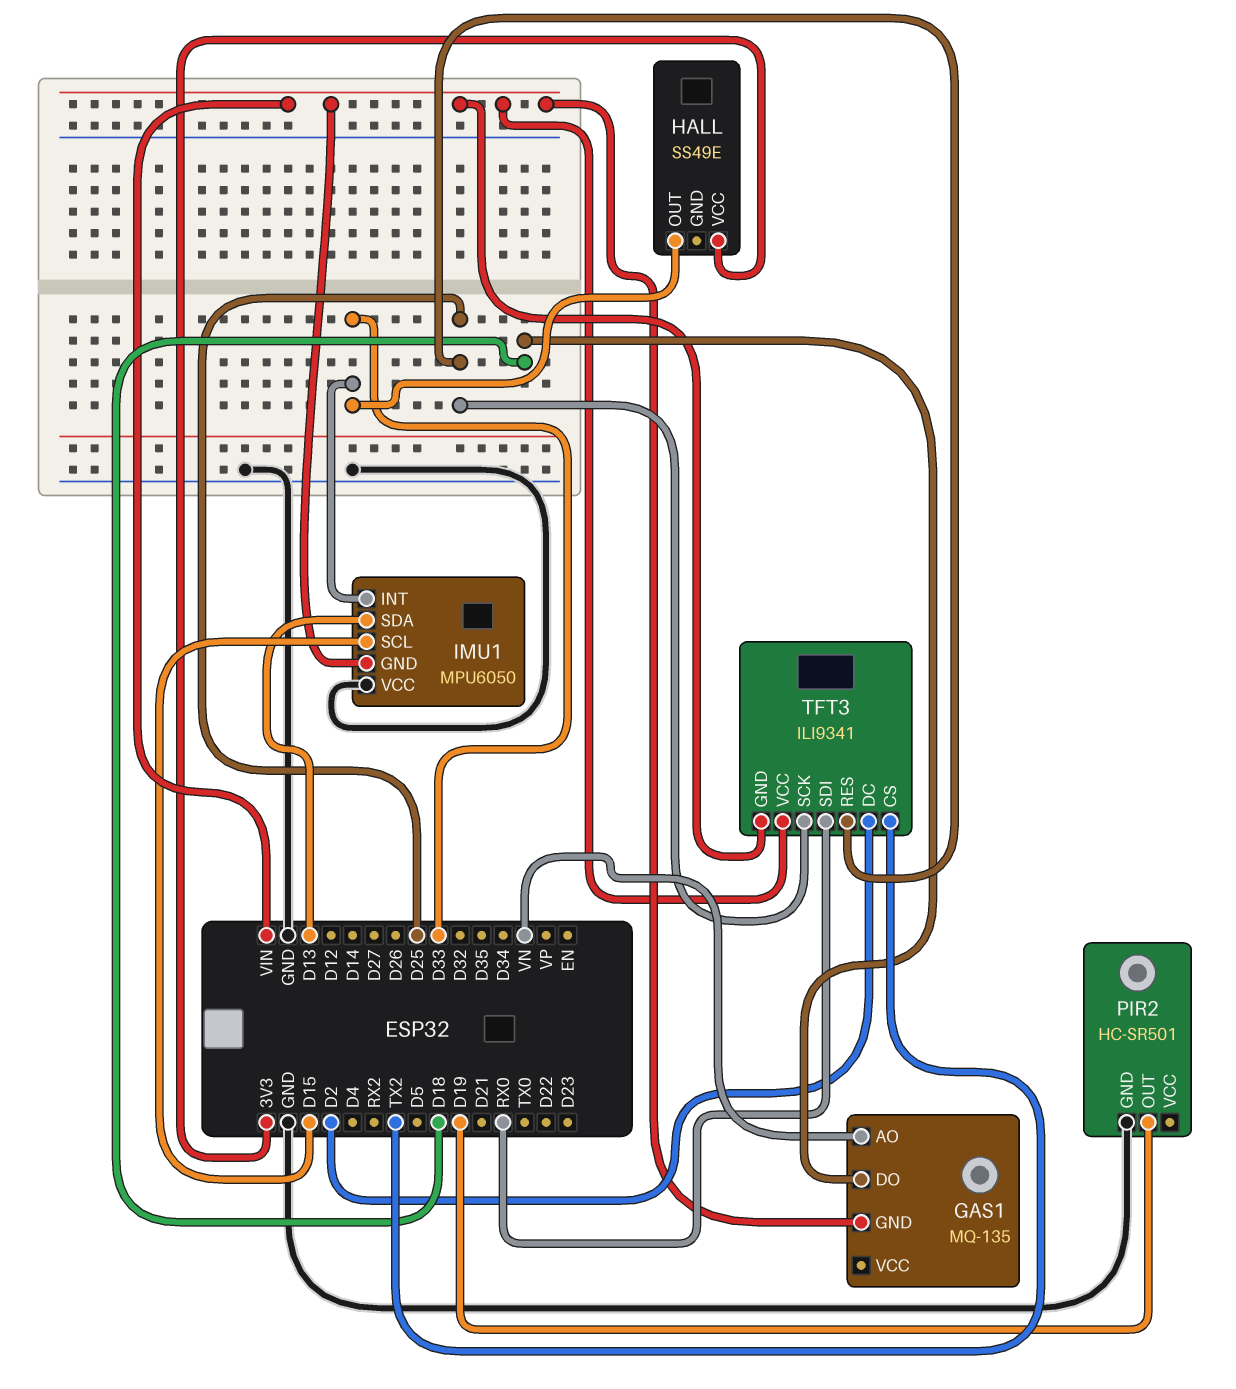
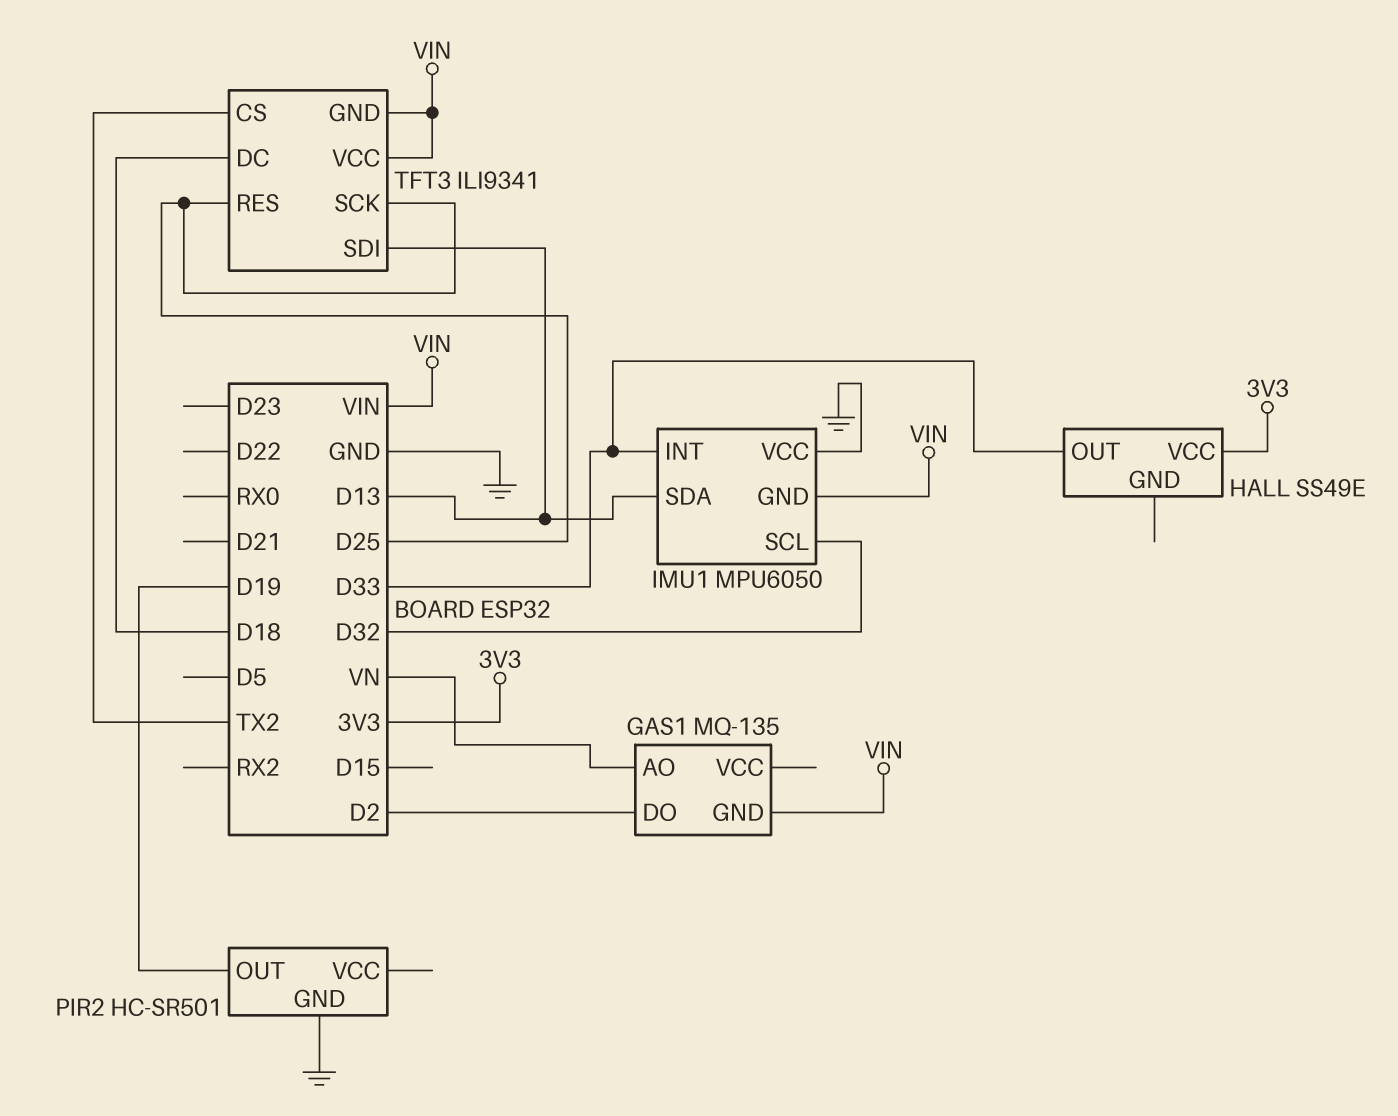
GAS1 pin DO: D18 -> D2
IMU1 pin SCL: D15 -> D32
TFT3 pin DC: D2 -> D18
TFT3 pin SDI: RX0 -> D13

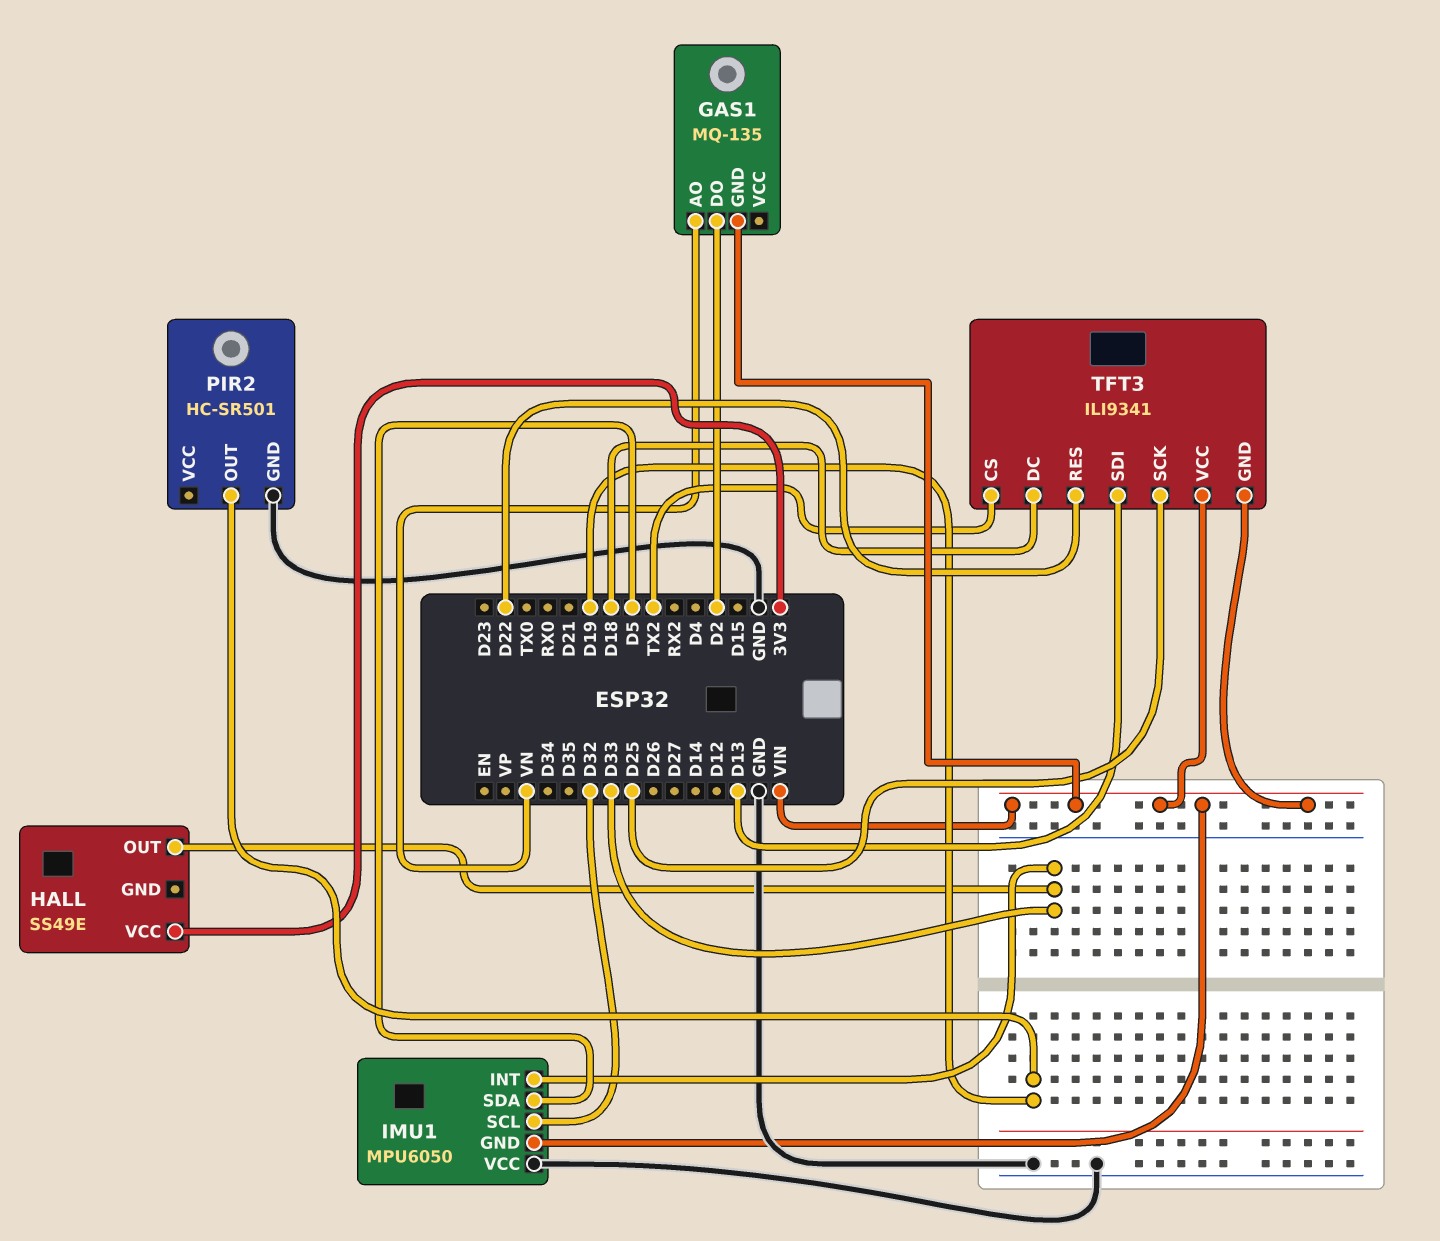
IMU1 pin SDA: D13 -> D5
TFT3 pin RES: D25 -> D22

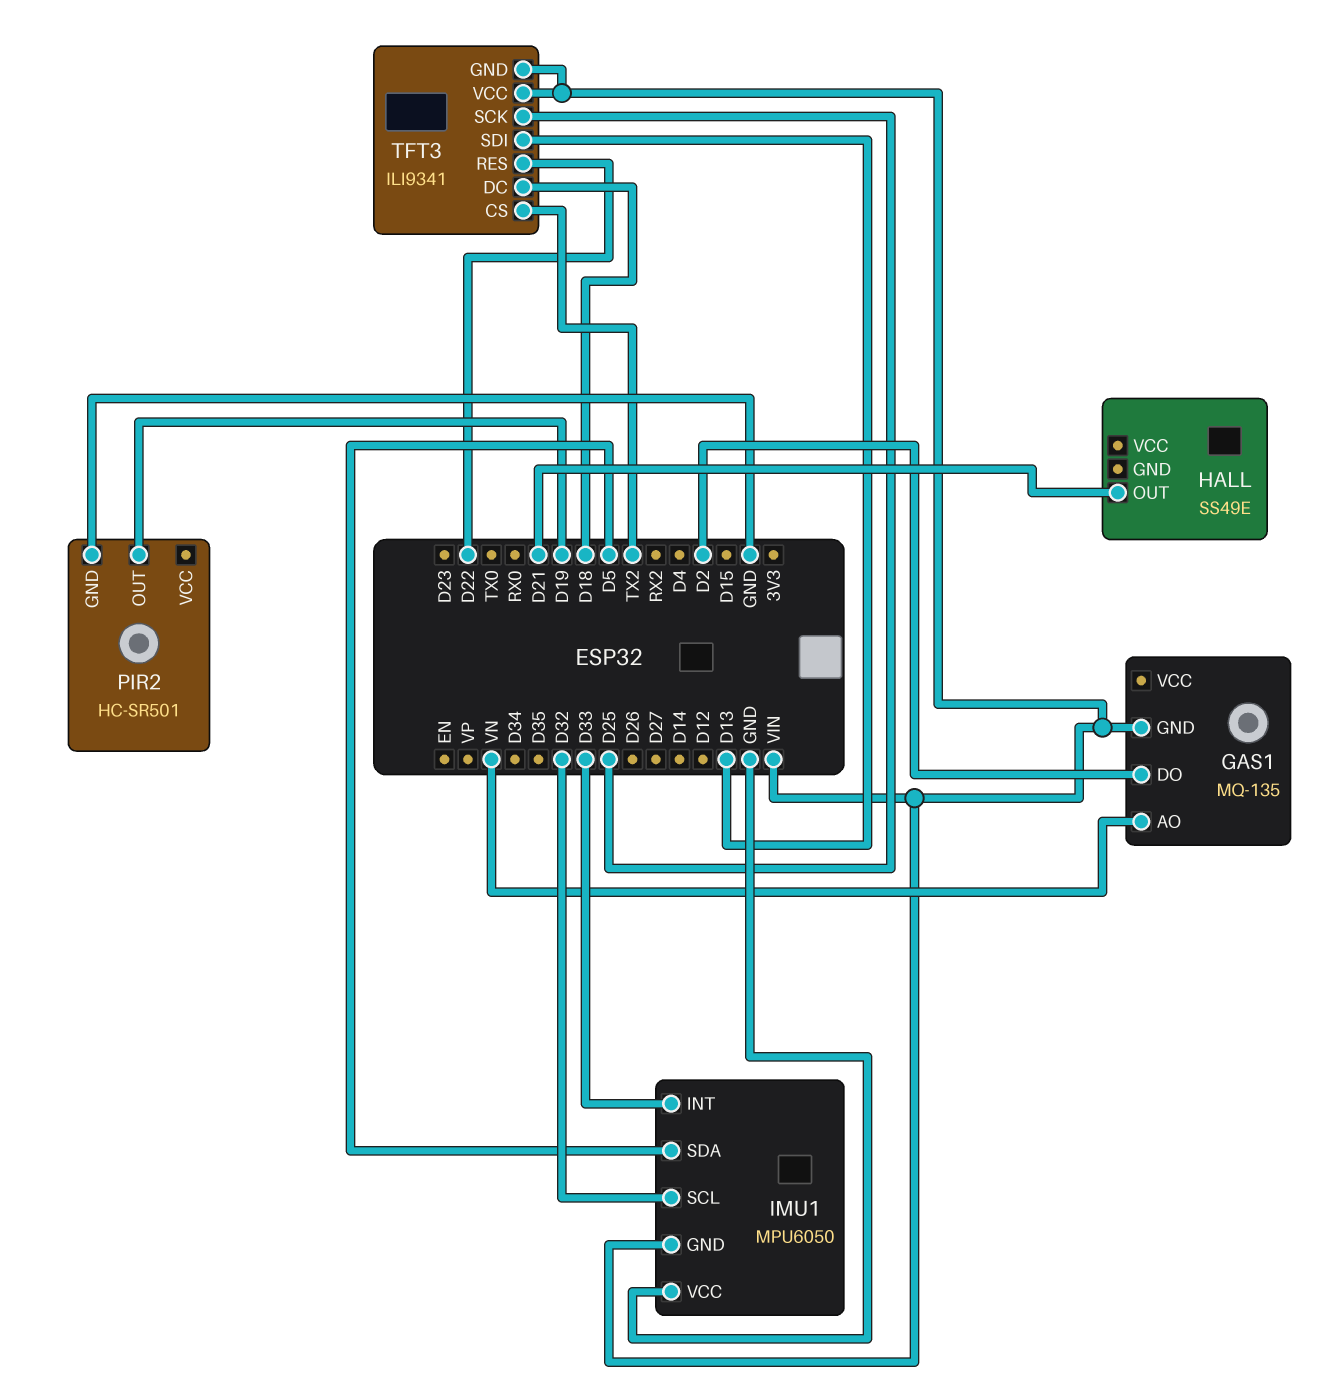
HALL pin OUT: D33 -> D21
HALL pin VCC: 3V3 -> none

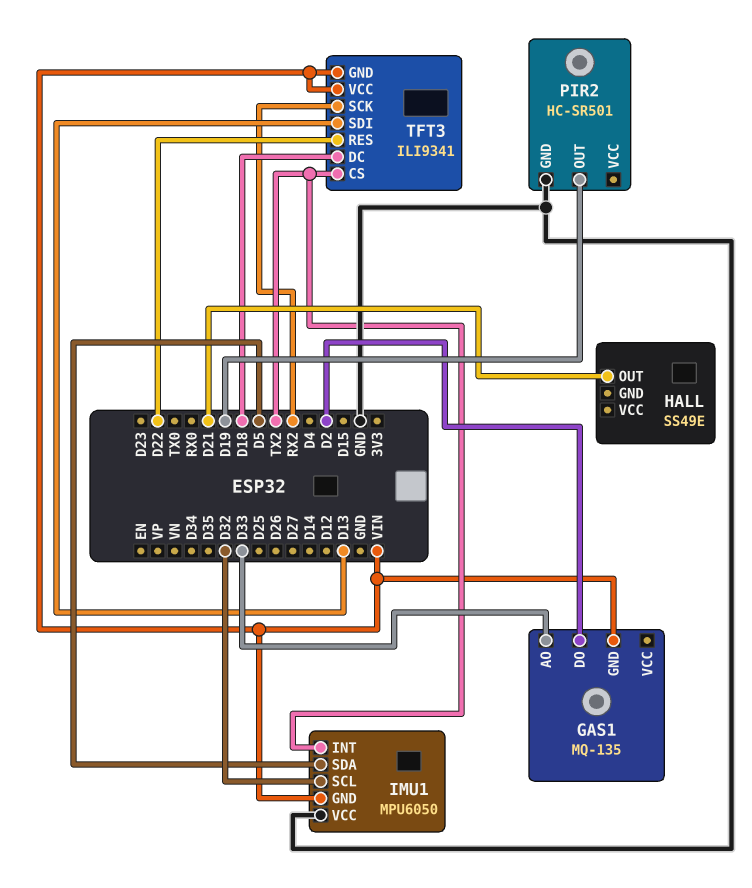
GAS1 pin AO: VN -> D33
IMU1 pin INT: D33 -> TX2
TFT3 pin SCK: D25 -> RX2

